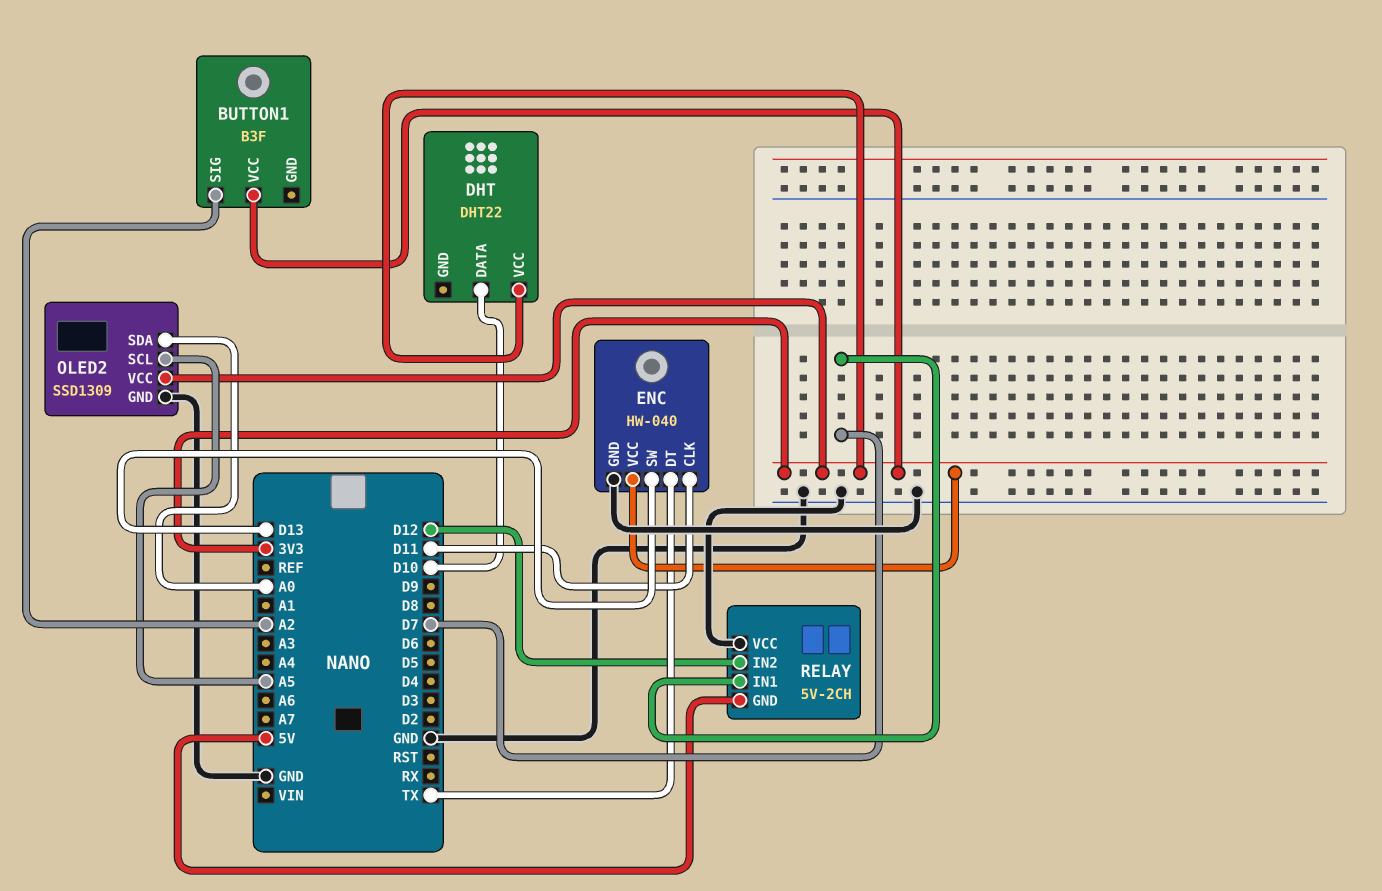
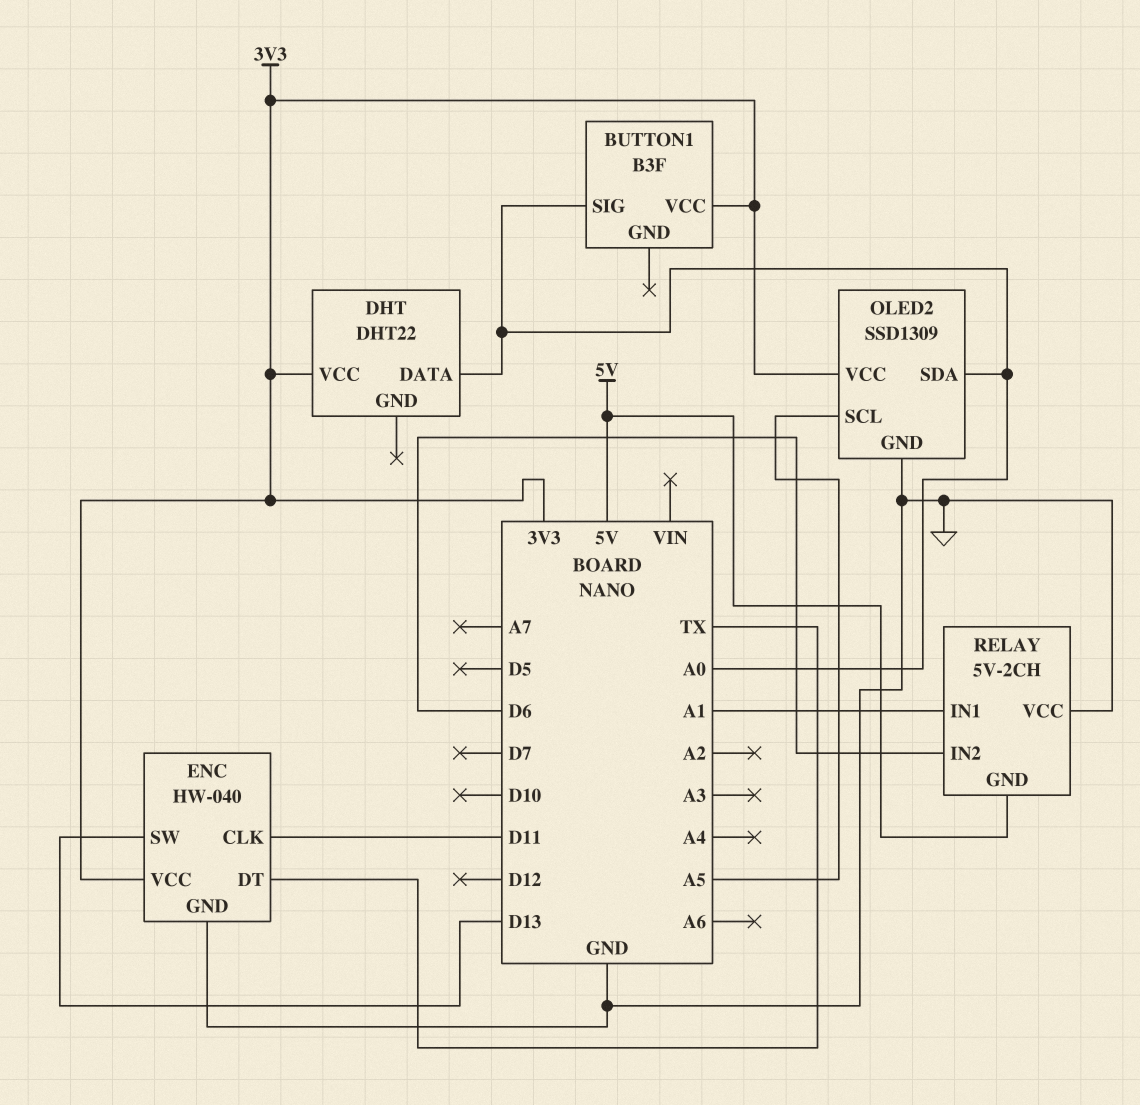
BUTTON1 pin SIG: A2 -> A0
DHT pin DATA: D10 -> A0
RELAY pin IN1: D7 -> A1
RELAY pin IN2: D12 -> D6

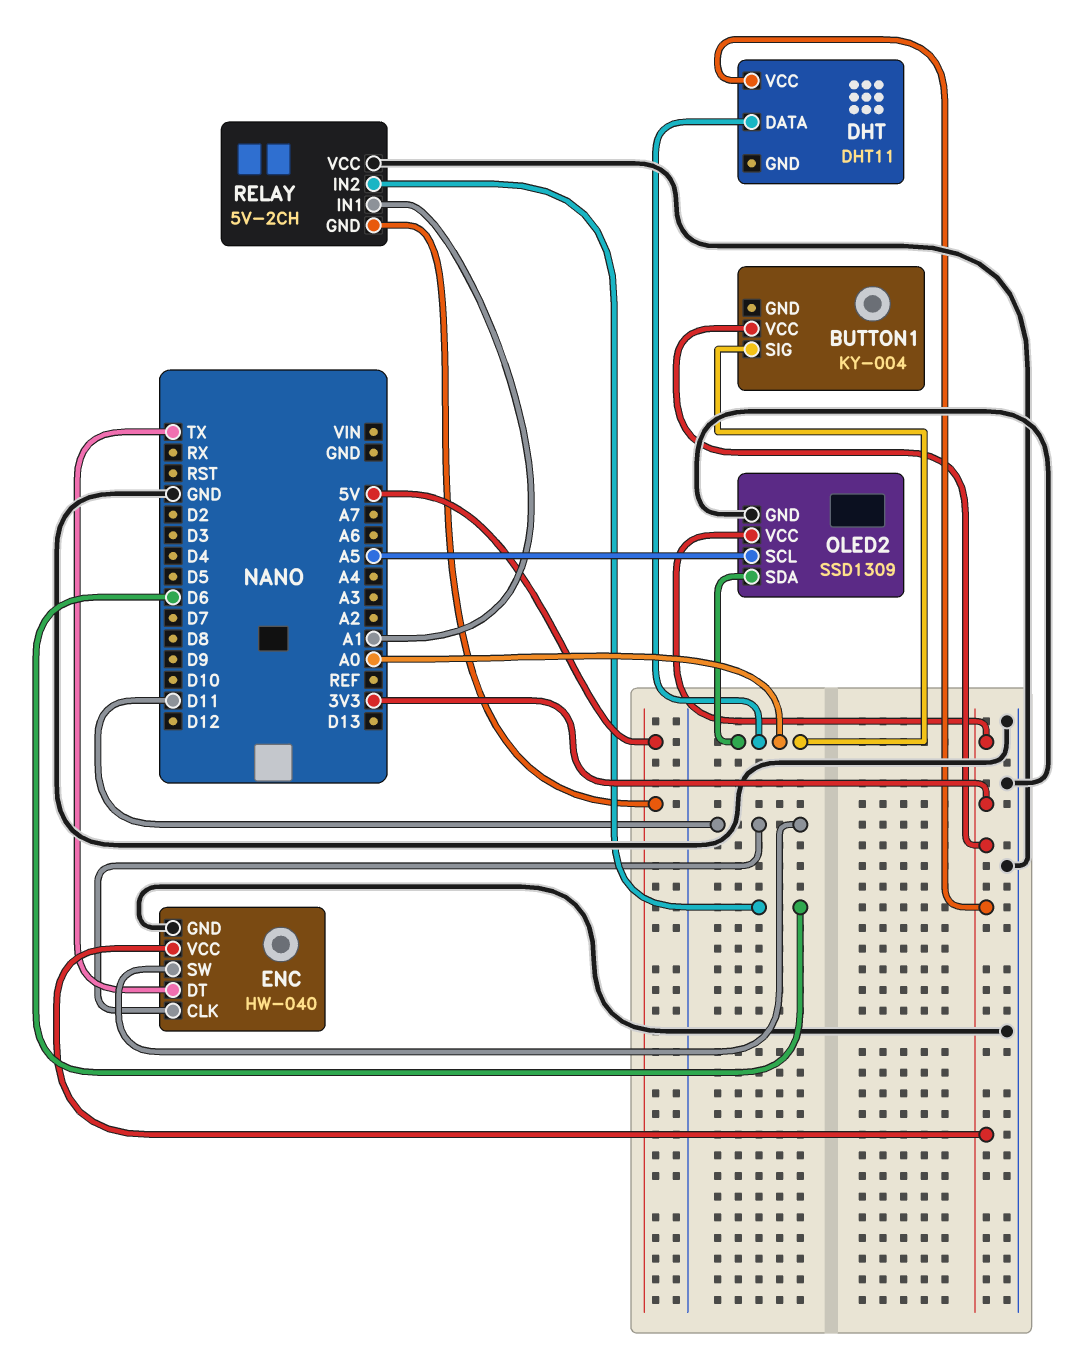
BUTTON1: B3F -> KY-004
DHT: DHT22 -> DHT11
ENC pin SW: D13 -> D11

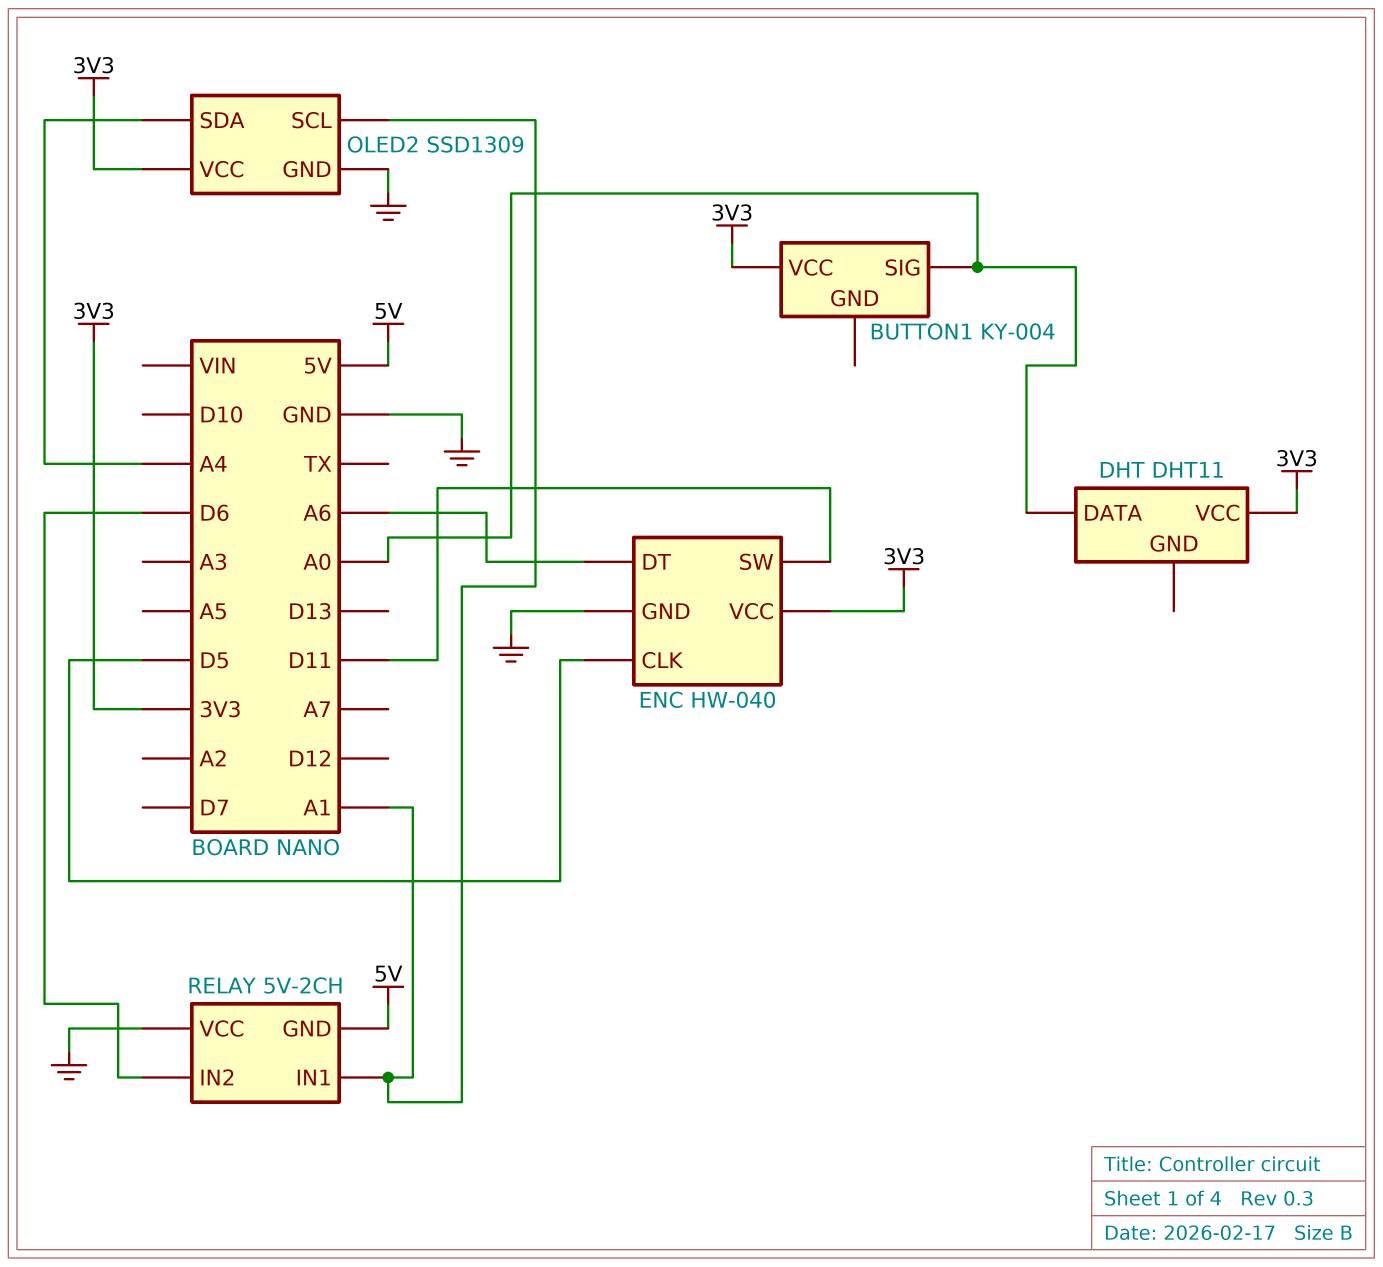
ENC pin CLK: D11 -> D5
ENC pin DT: TX -> A6
OLED2 pin SCL: A5 -> A1
OLED2 pin SDA: A0 -> A4

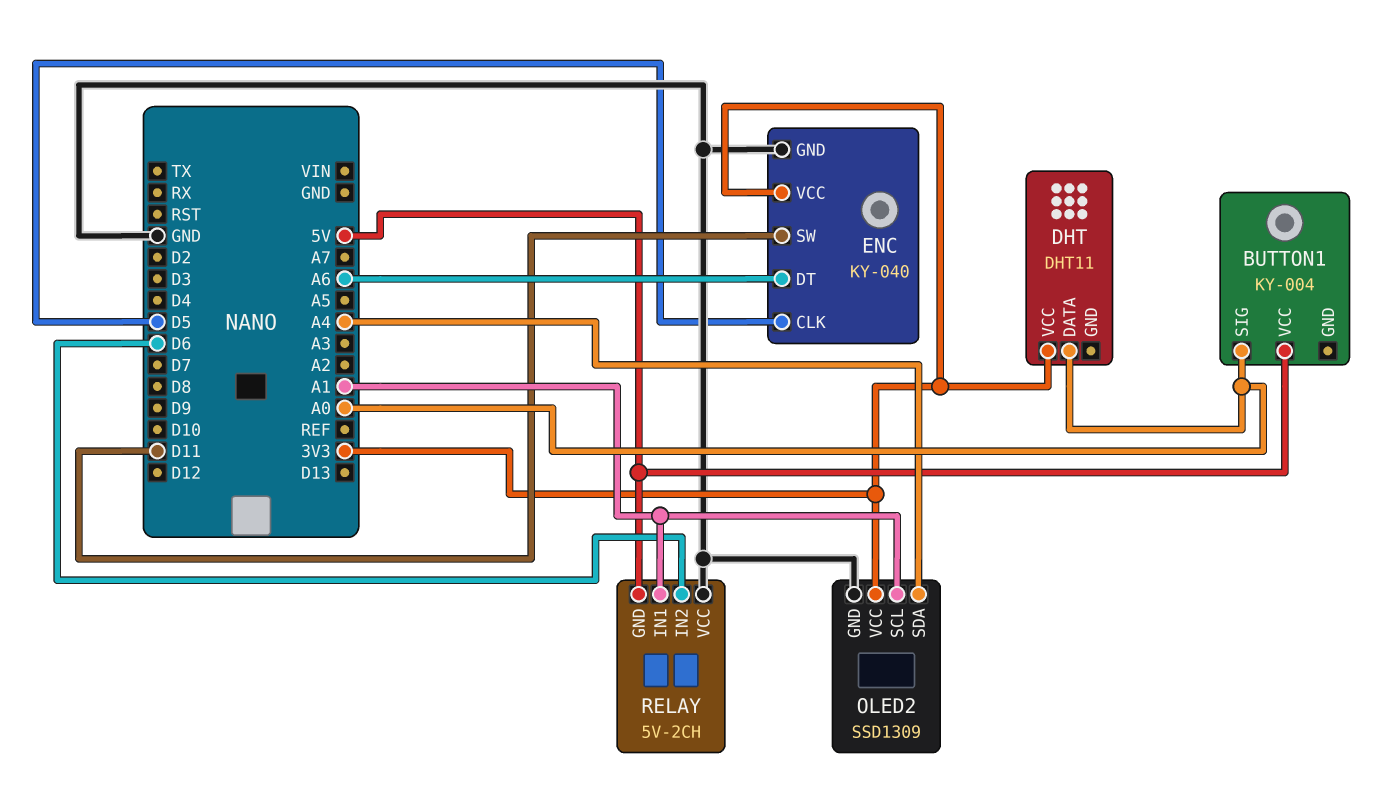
BUTTON1 pin VCC: 3V3 -> 5V
ENC: HW-040 -> KY-040

